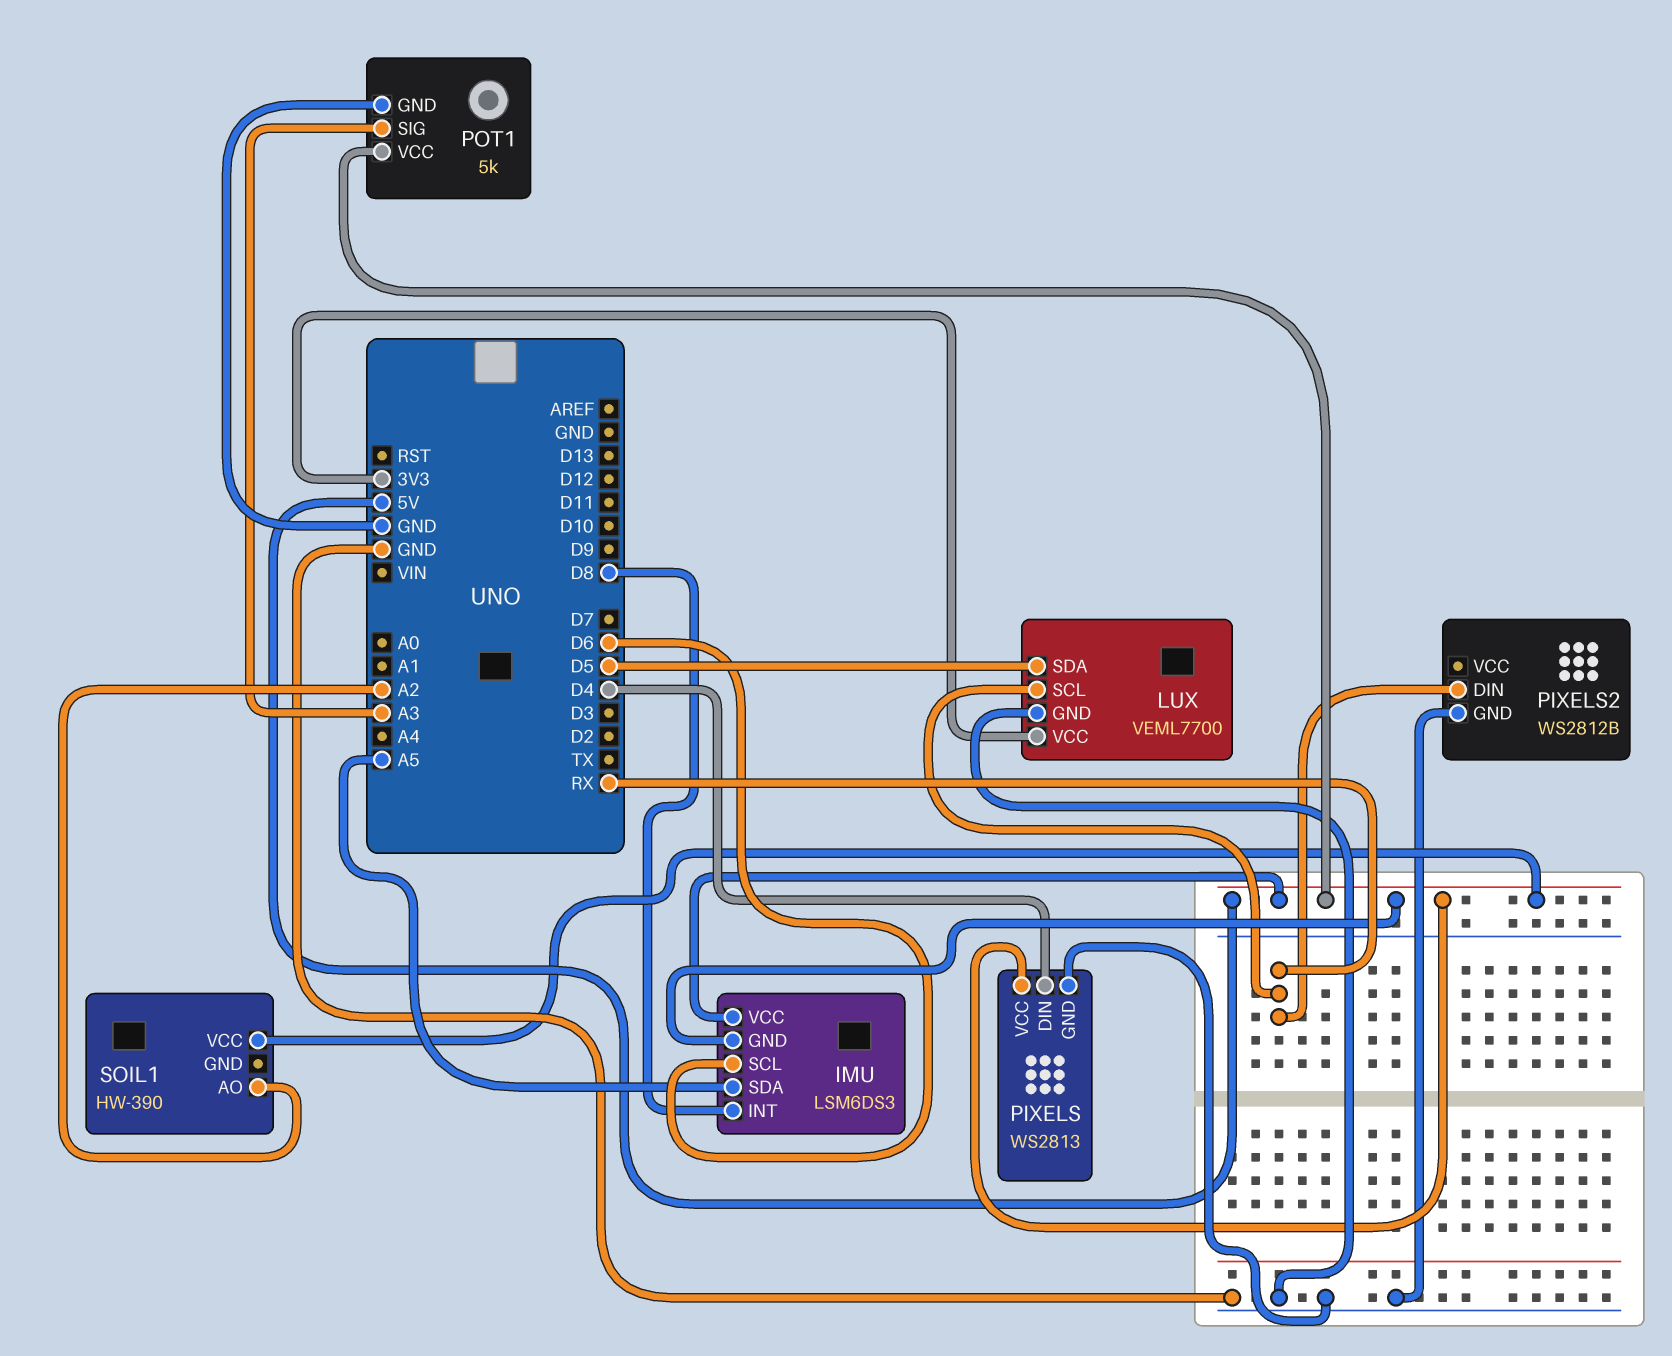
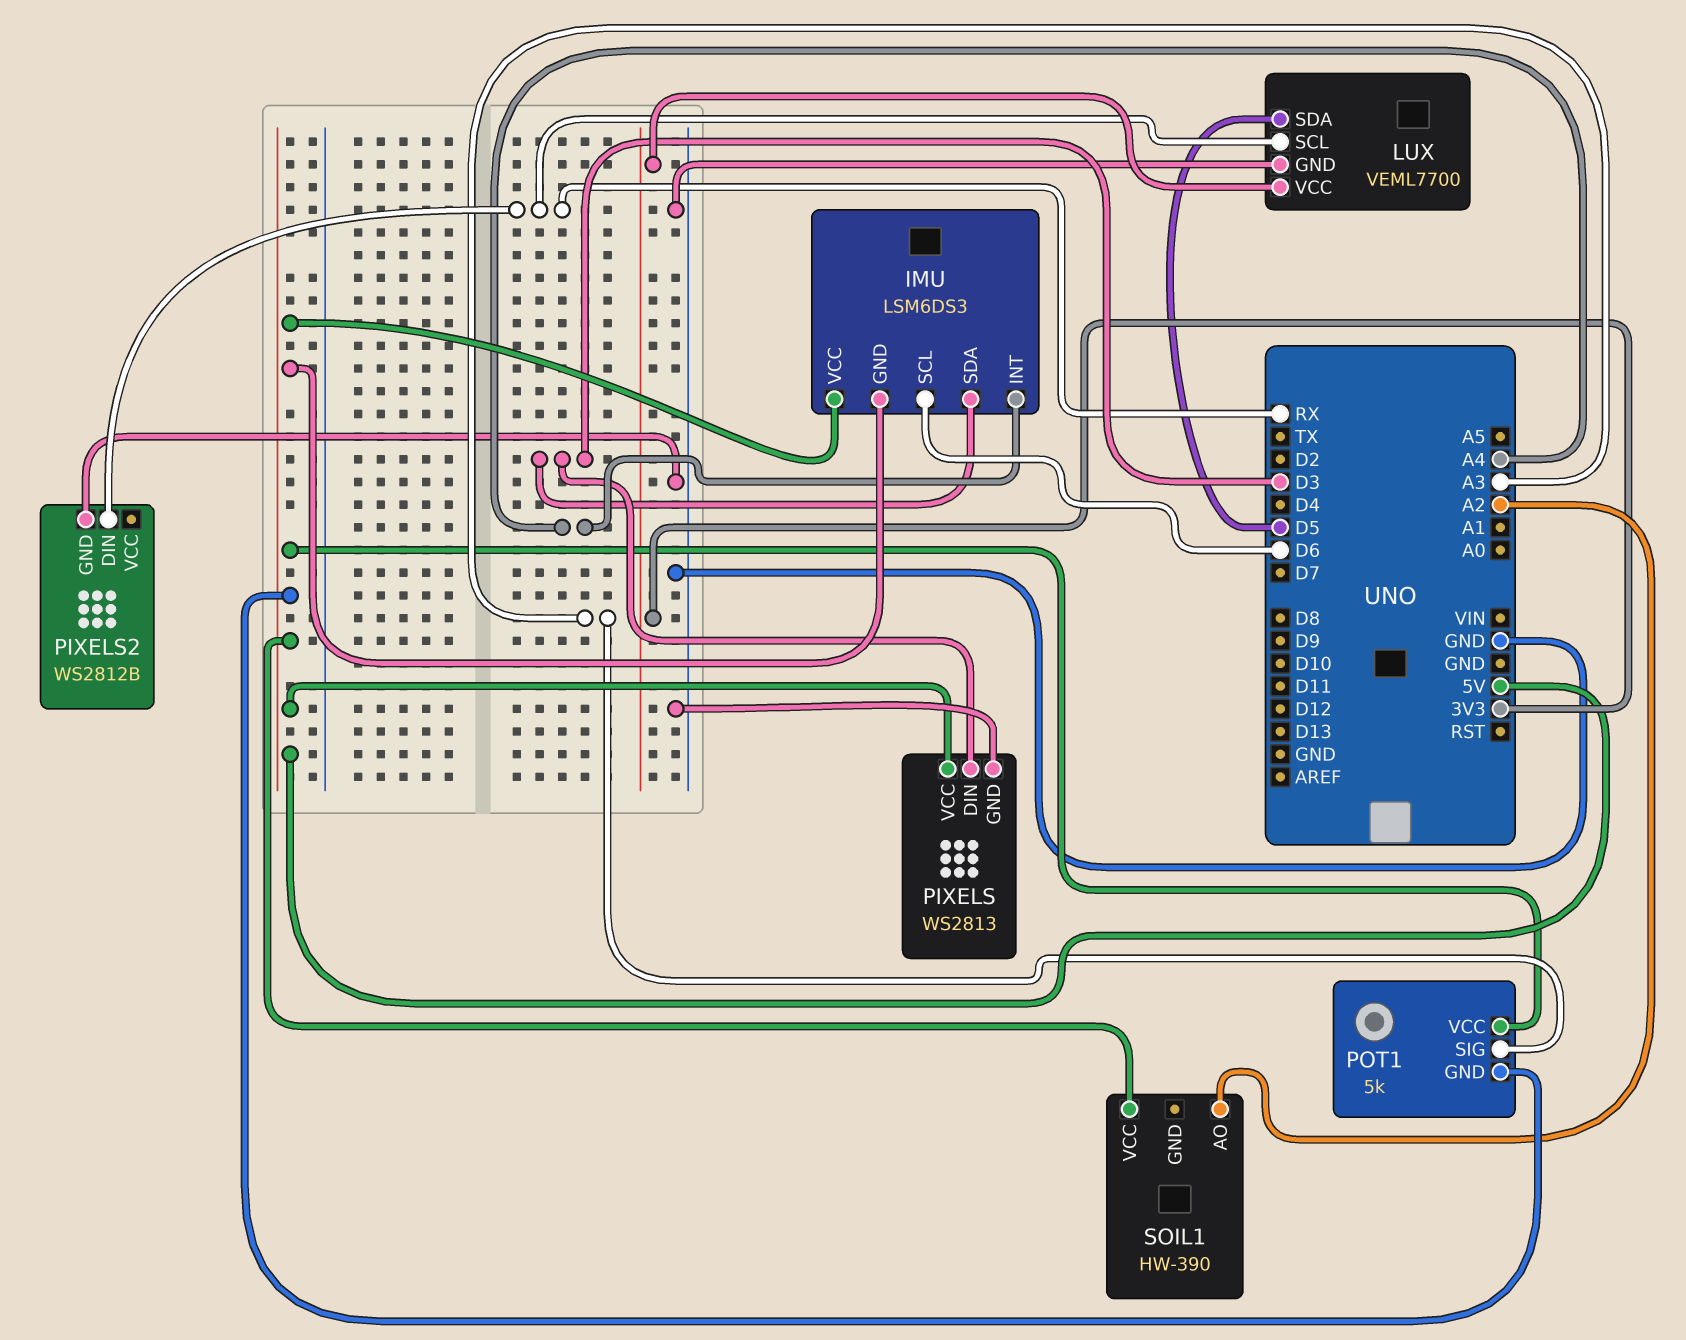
IMU pin INT: D8 -> A4
IMU pin SDA: A5 -> D3
PIXELS pin DIN: D4 -> D3
POT1 pin GND: GND -> 5V

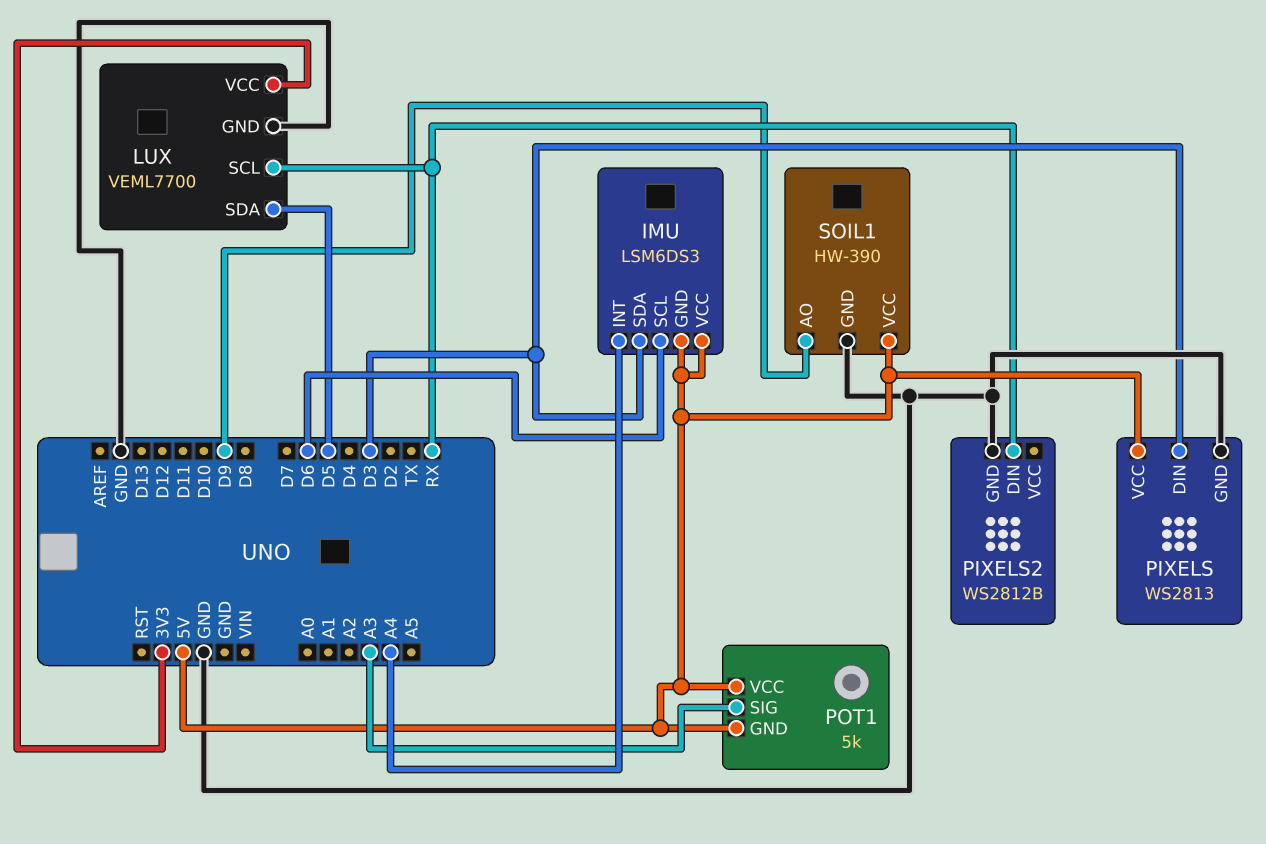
SOIL1 pin AO: A2 -> D9
SOIL1 pin GND: none -> GND

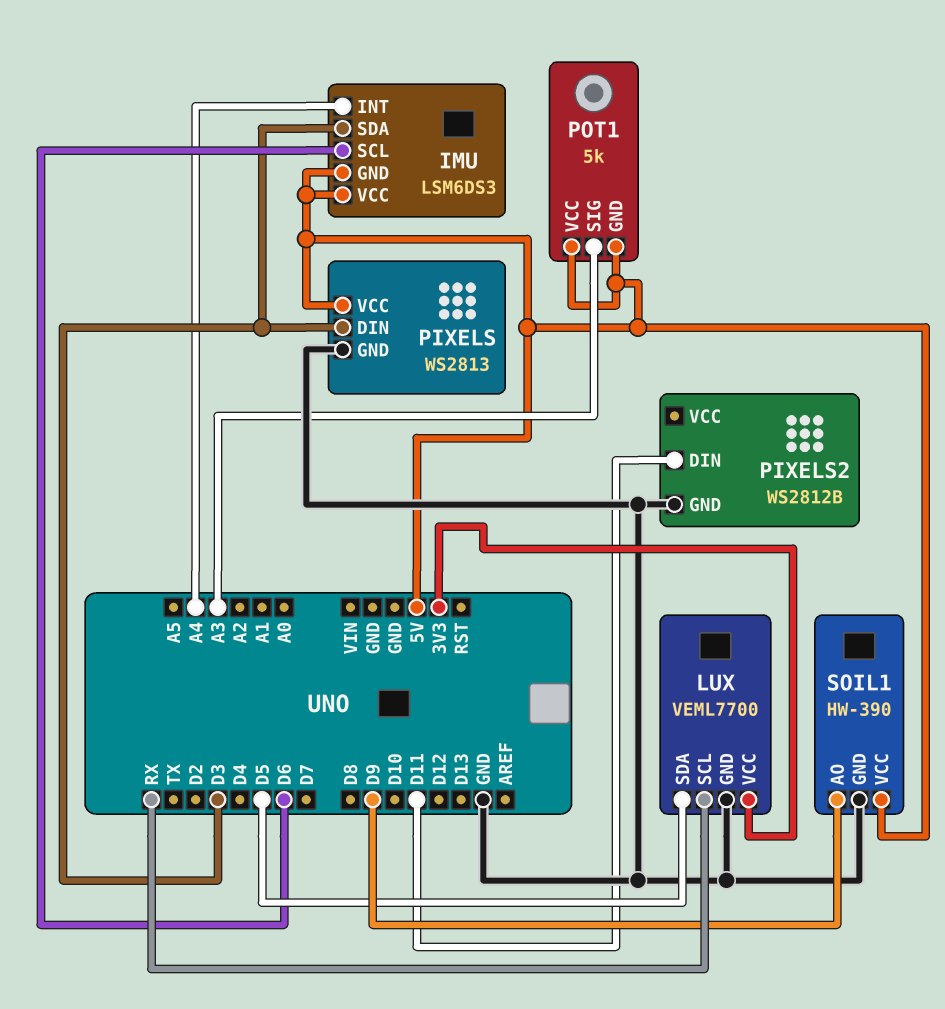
PIXELS2 pin DIN: RX -> D11

